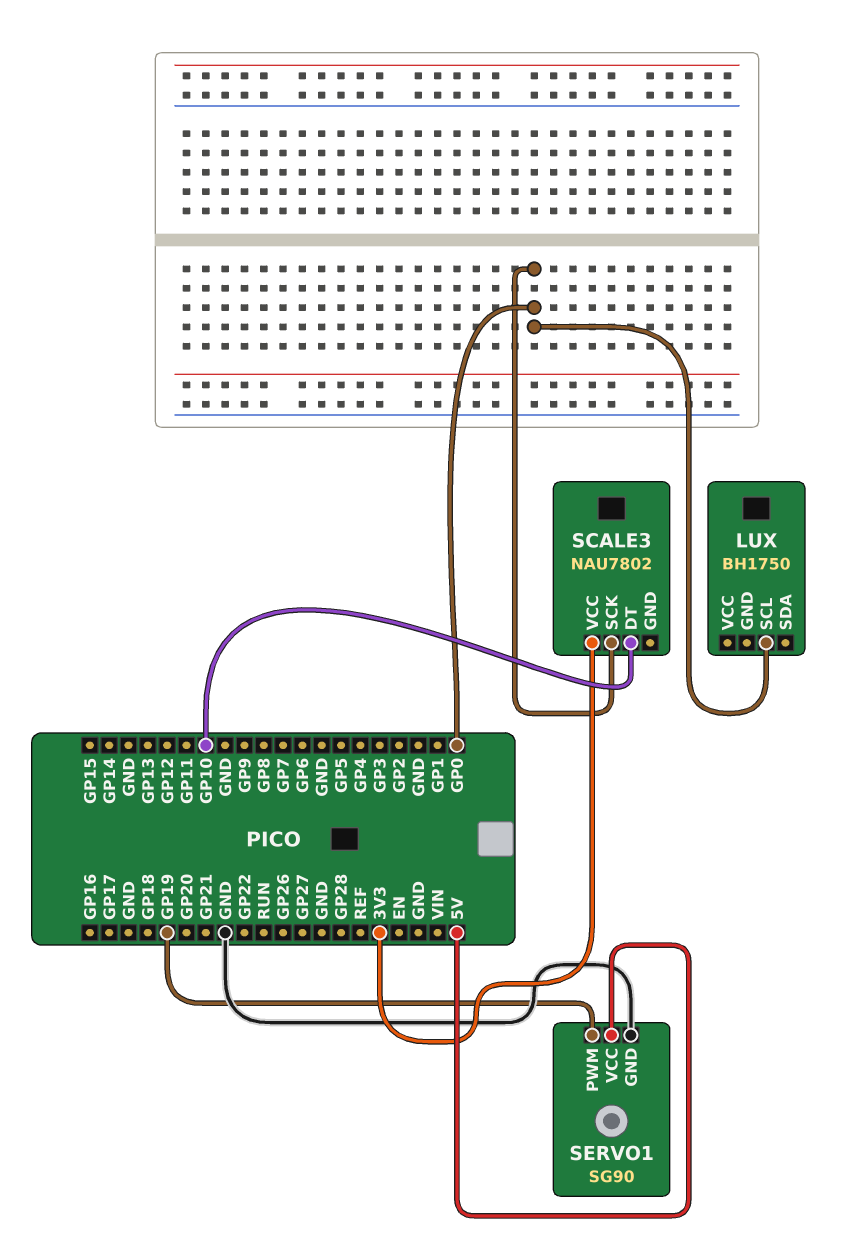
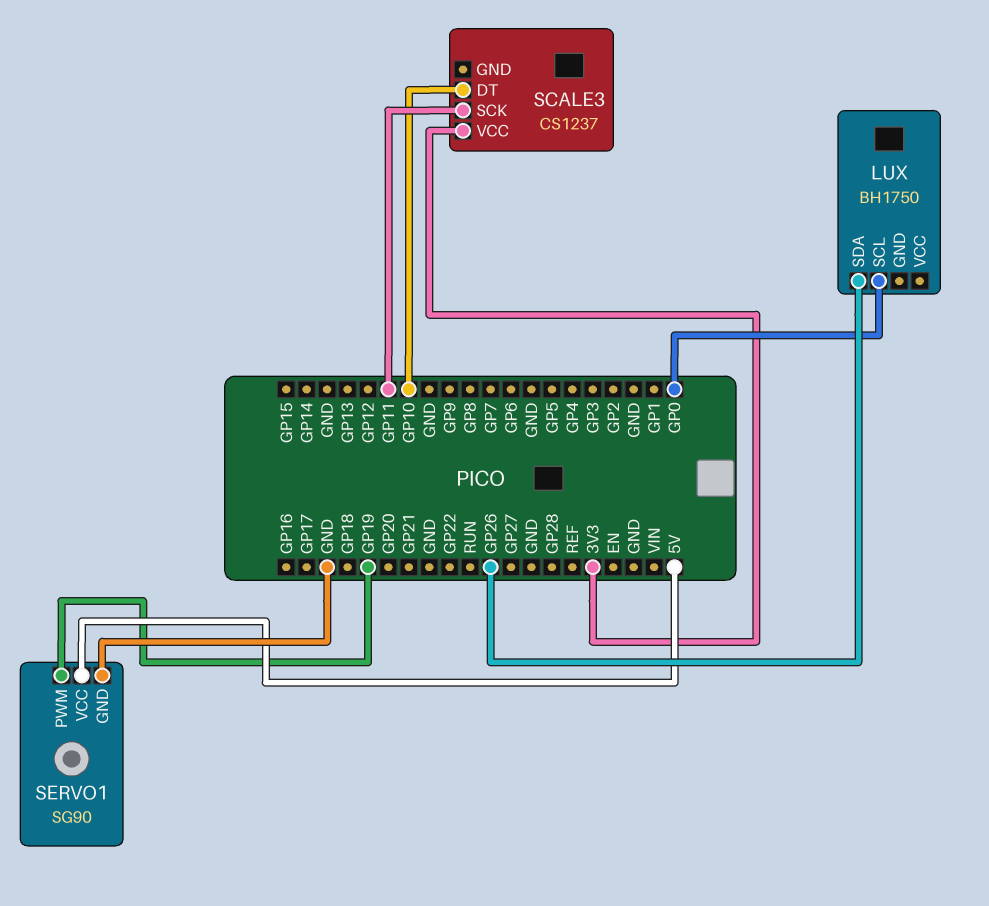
LUX pin SDA: none -> GP26
SCALE3: NAU7802 -> CS1237
SCALE3 pin SCK: GP0 -> GP11

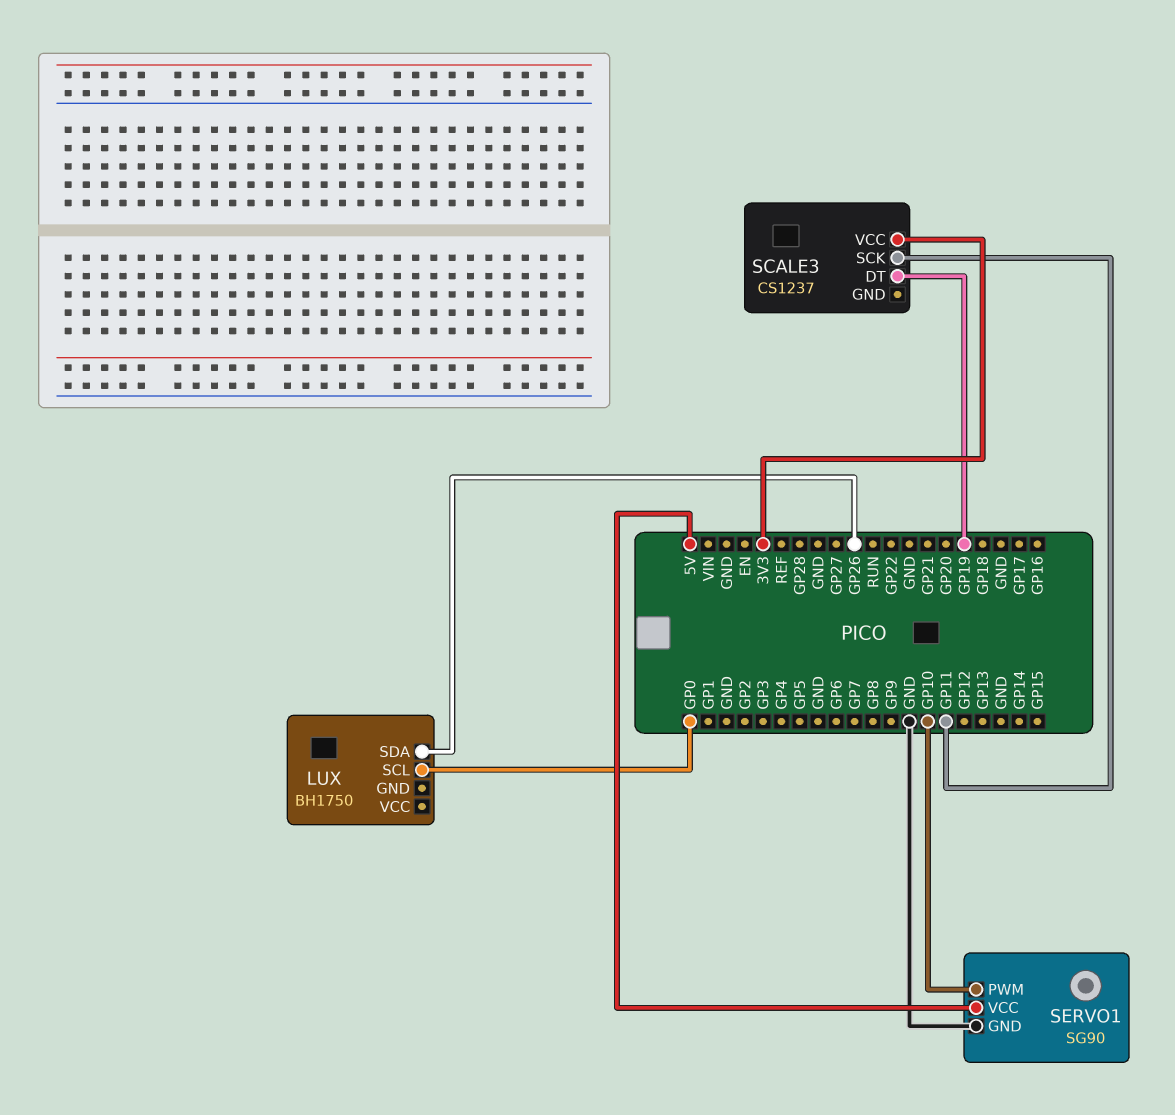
SCALE3 pin DT: GP10 -> GP19
SERVO1 pin PWM: GP19 -> GP10

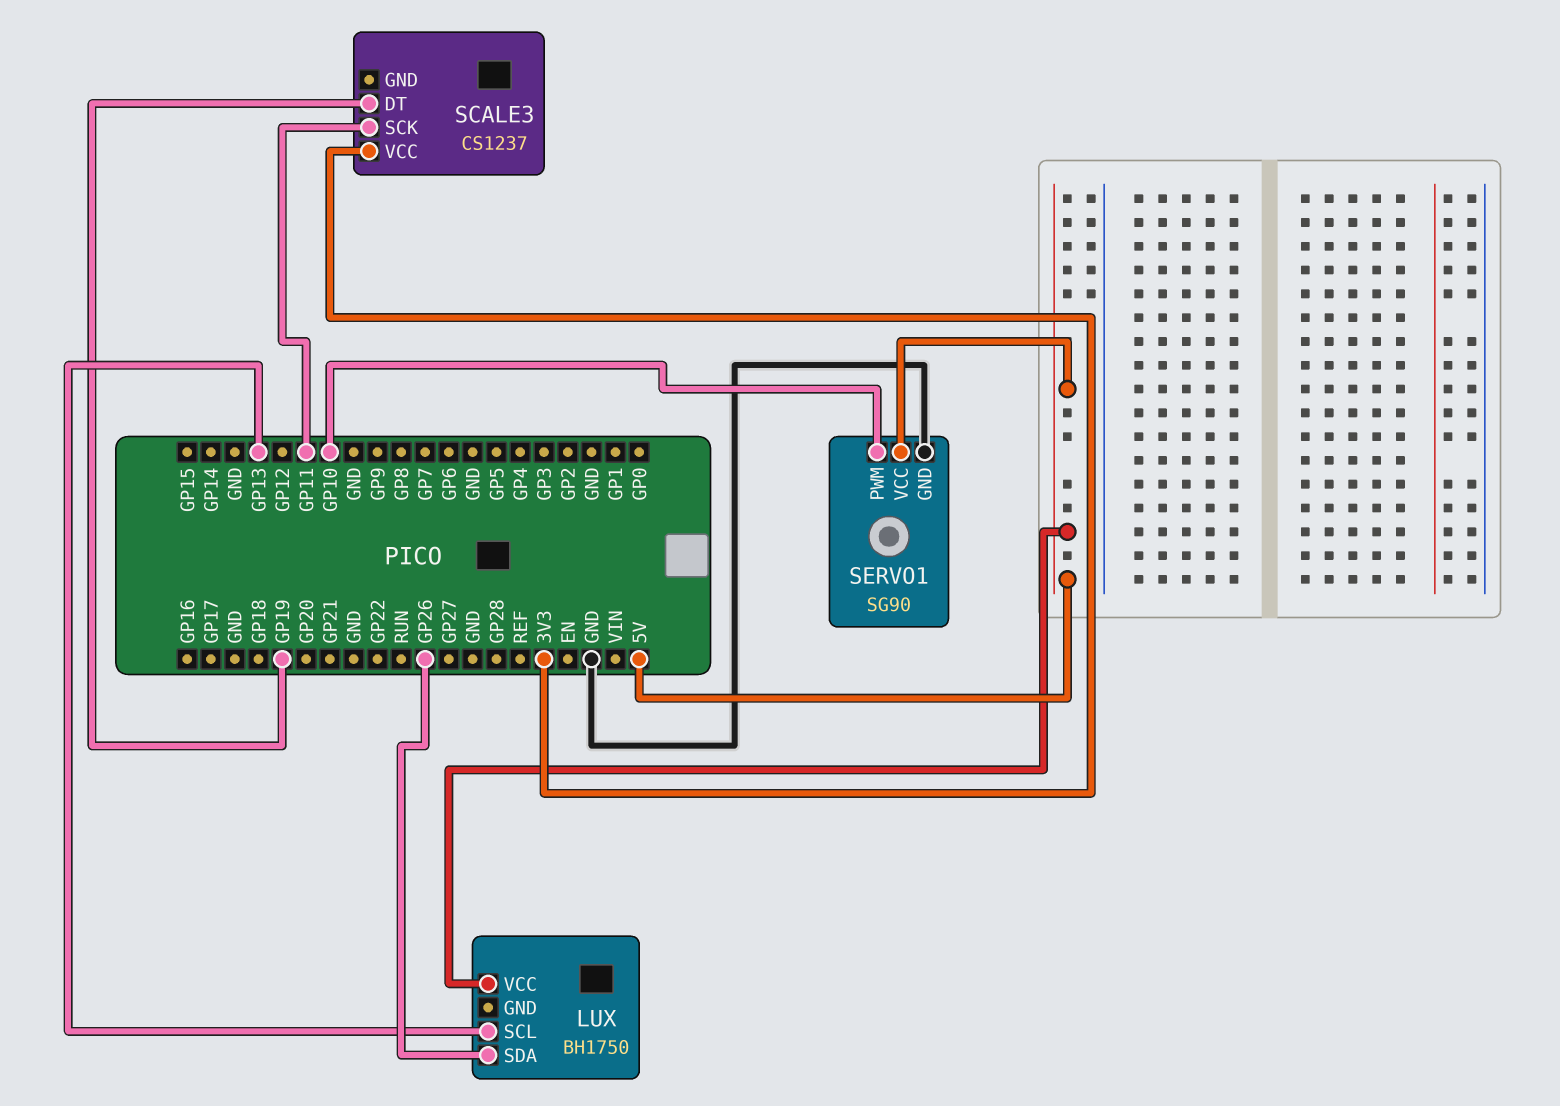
LUX pin SCL: GP0 -> GP13
LUX pin VCC: none -> 5V

